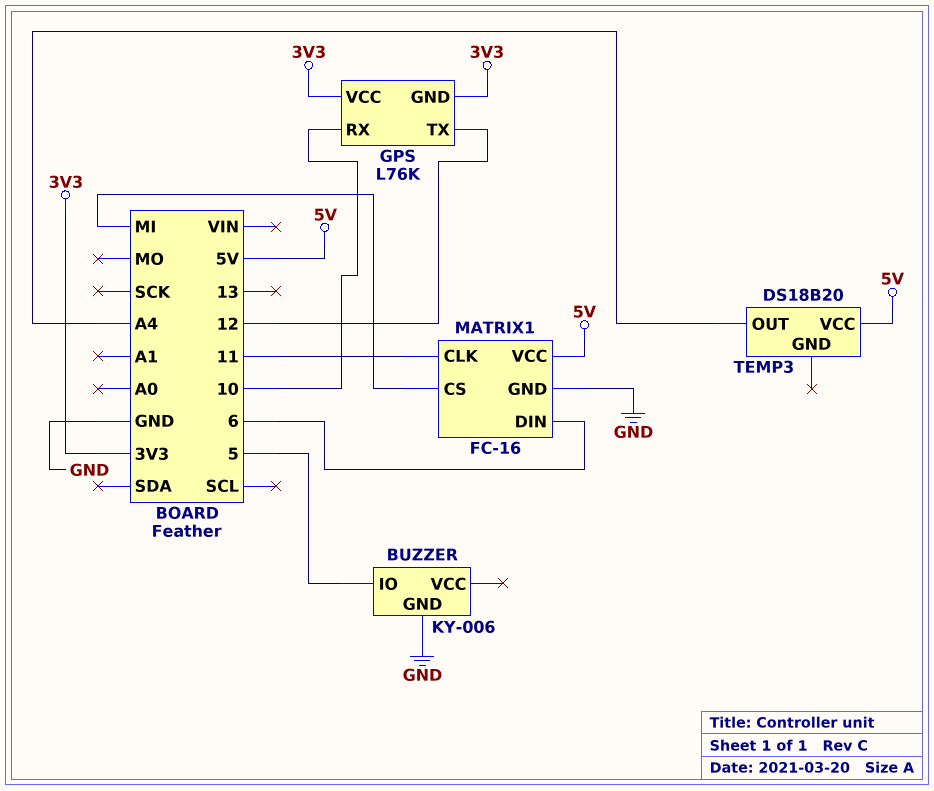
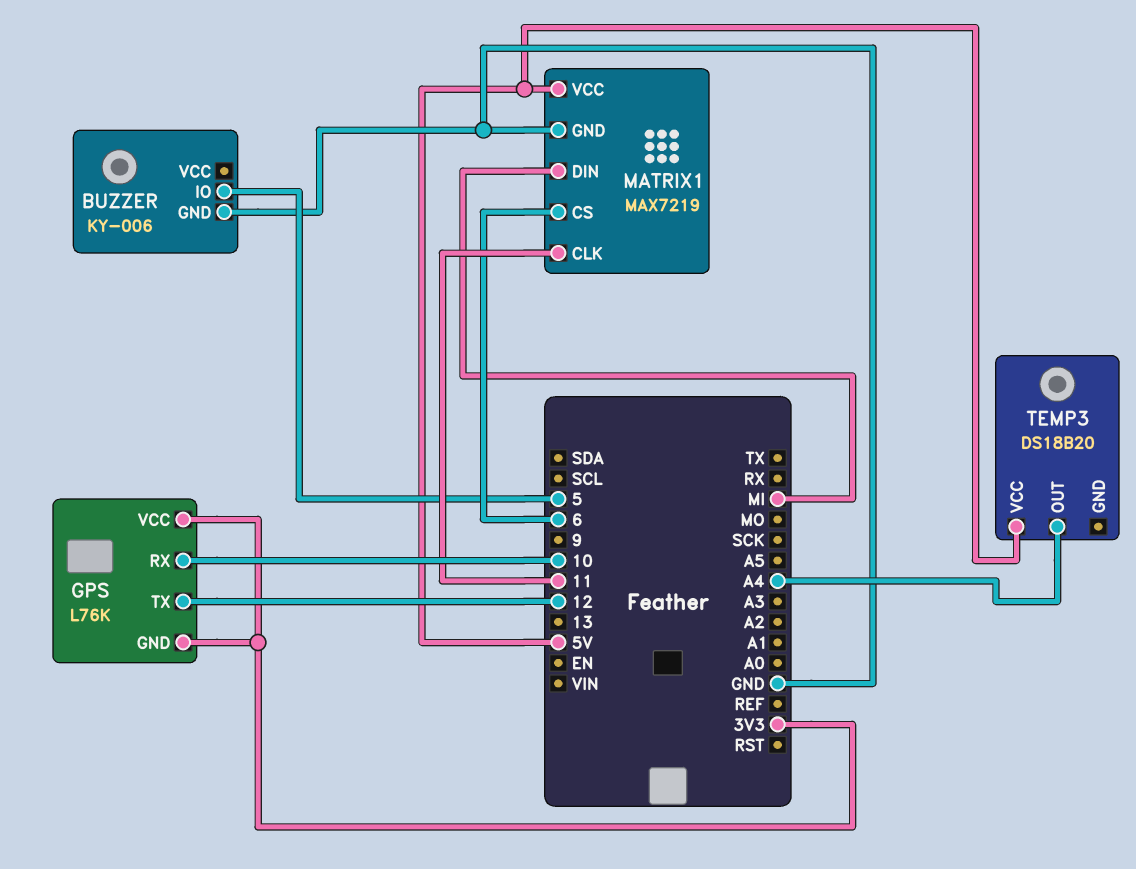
MATRIX1: FC-16 -> MAX7219
MATRIX1 pin CS: MI -> 6
MATRIX1 pin DIN: 6 -> MI

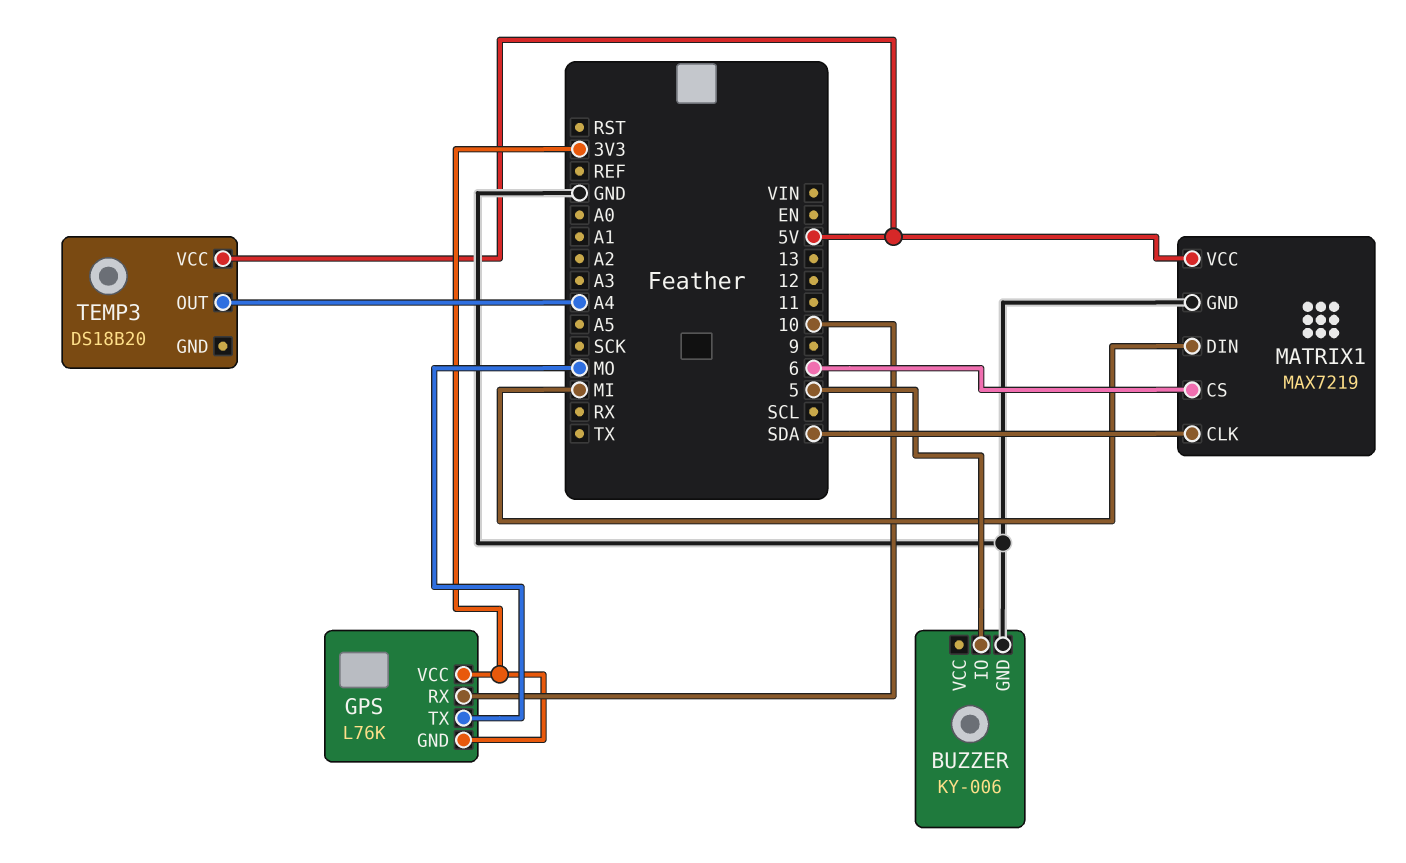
GPS pin TX: 12 -> MO
MATRIX1 pin CLK: 11 -> SDA

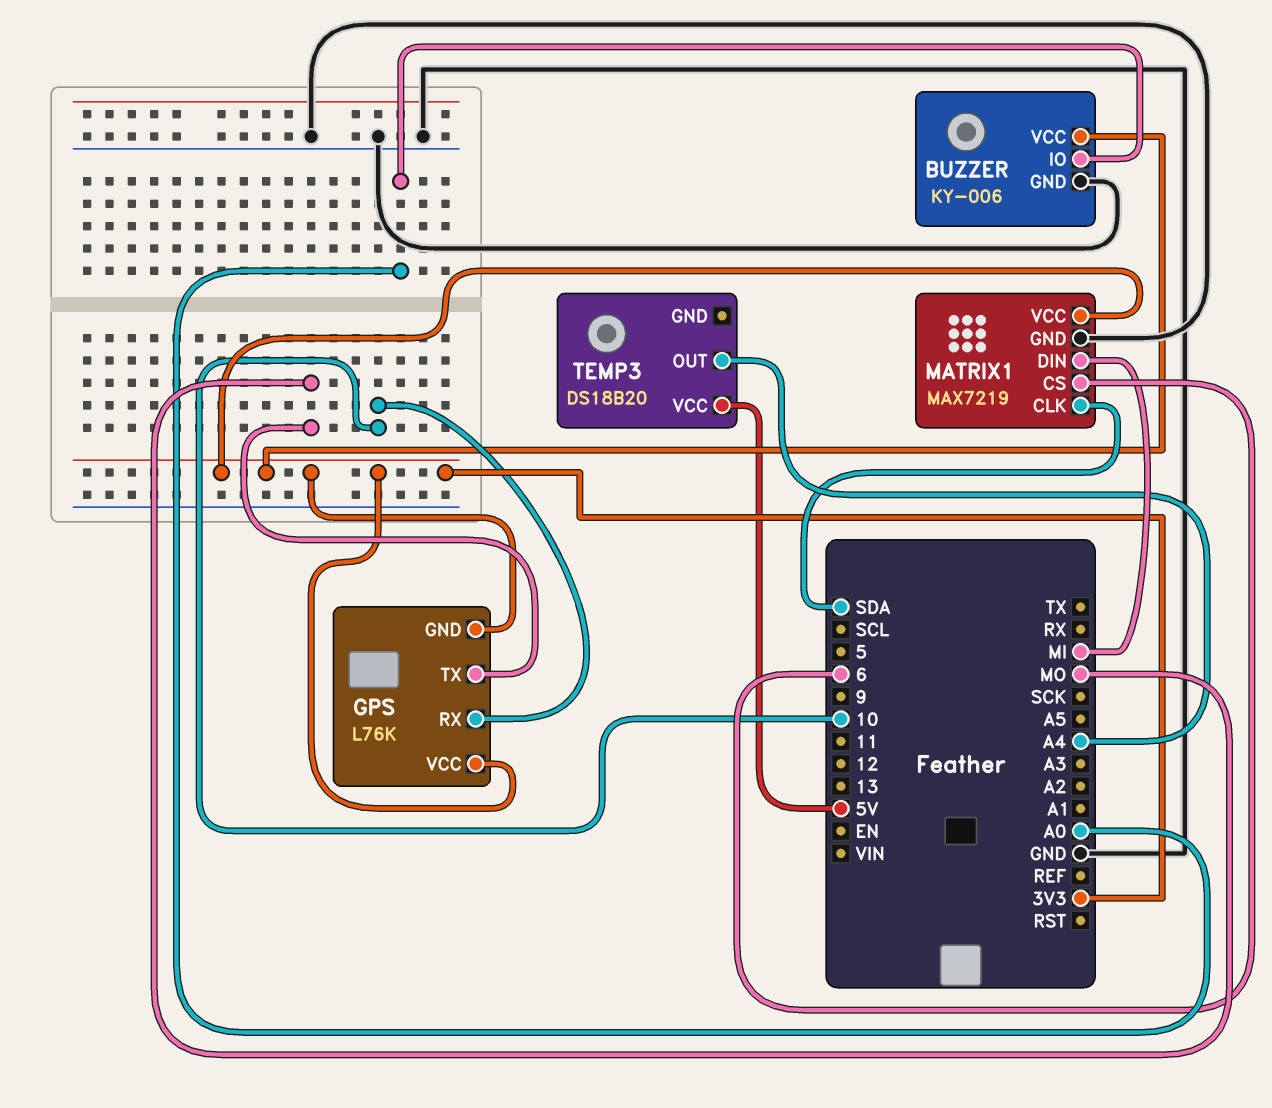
BUZZER pin IO: 5 -> A0
BUZZER pin VCC: none -> 3V3
MATRIX1 pin VCC: 5V -> 3V3

